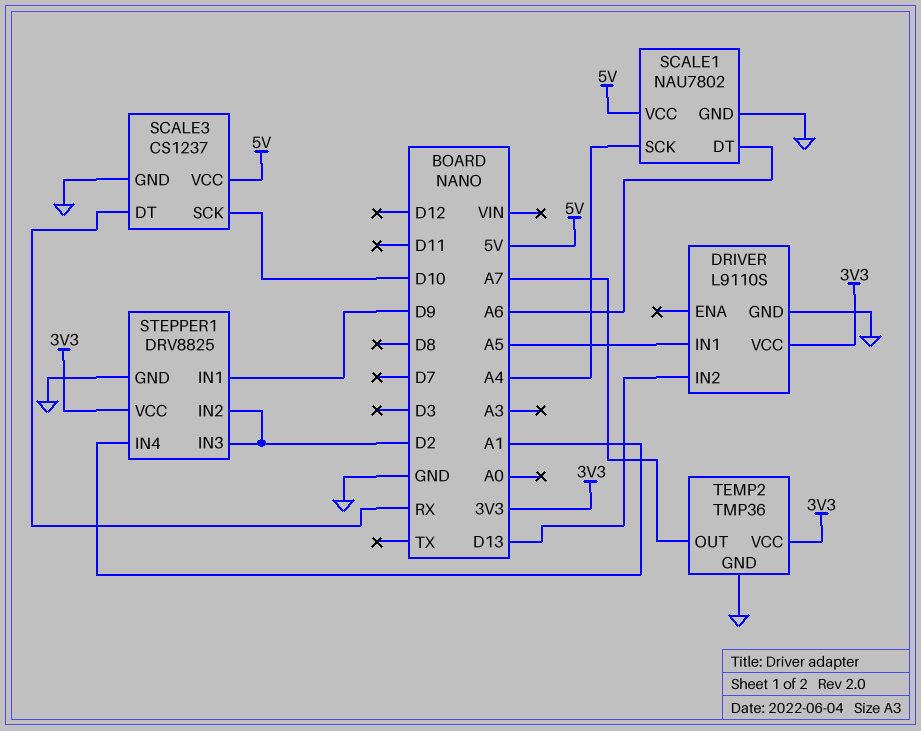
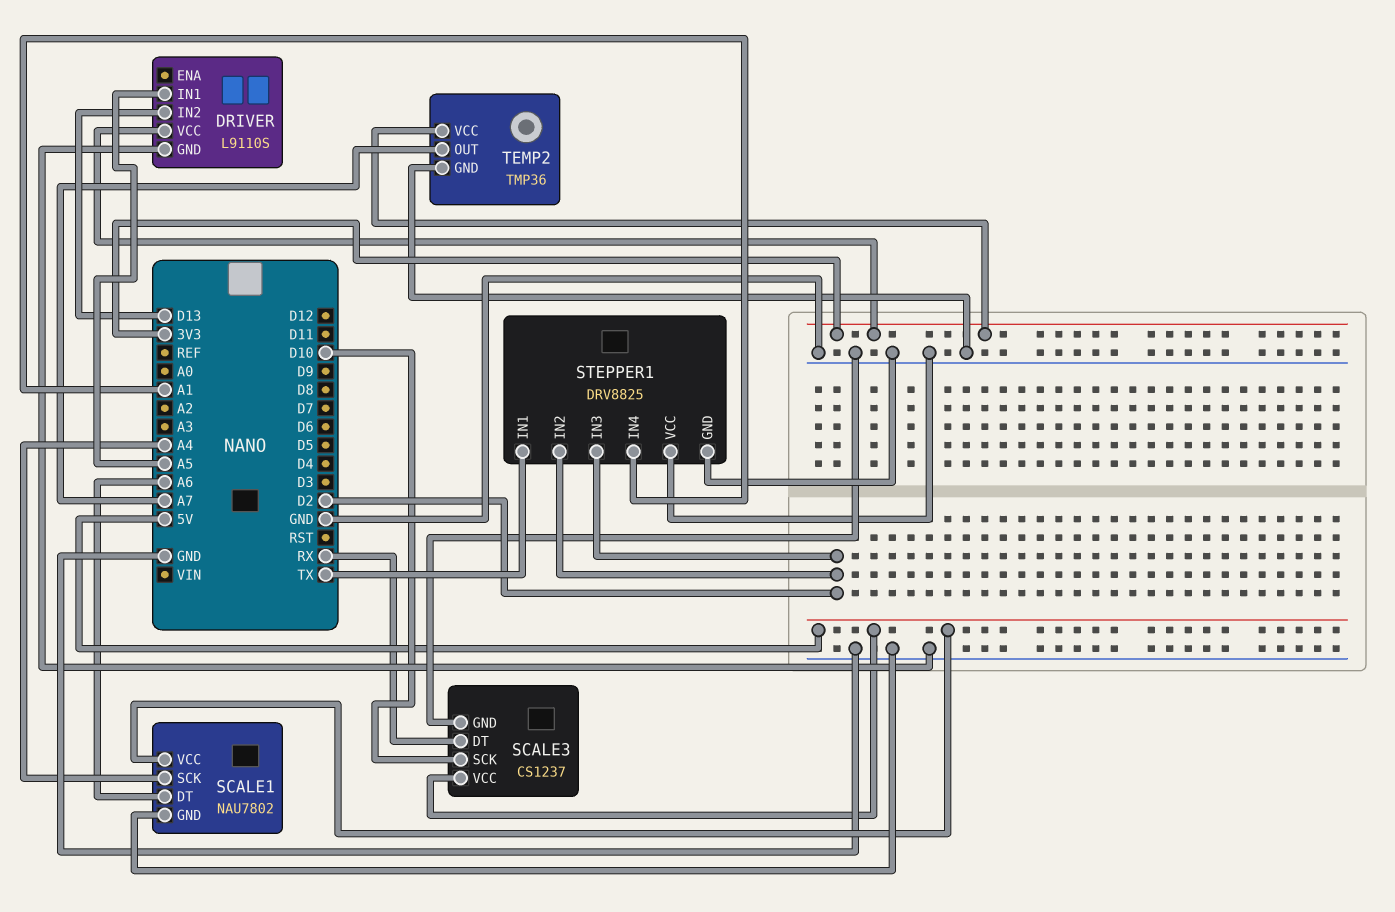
STEPPER1 pin IN1: D9 -> TX
STEPPER1 pin VCC: 3V3 -> GND

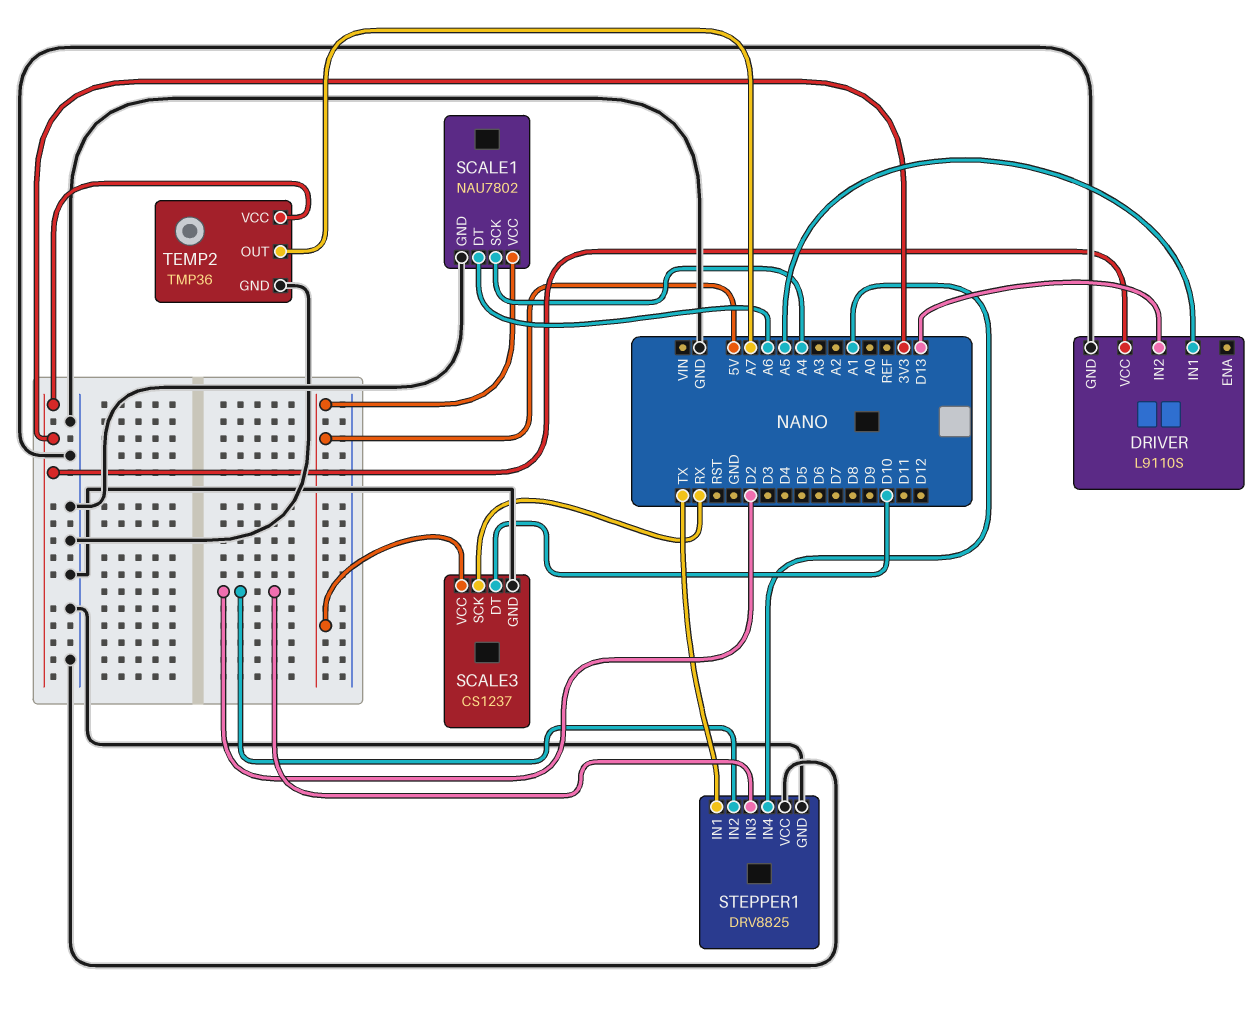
SCALE3 pin DT: RX -> D10
SCALE3 pin SCK: D10 -> RX

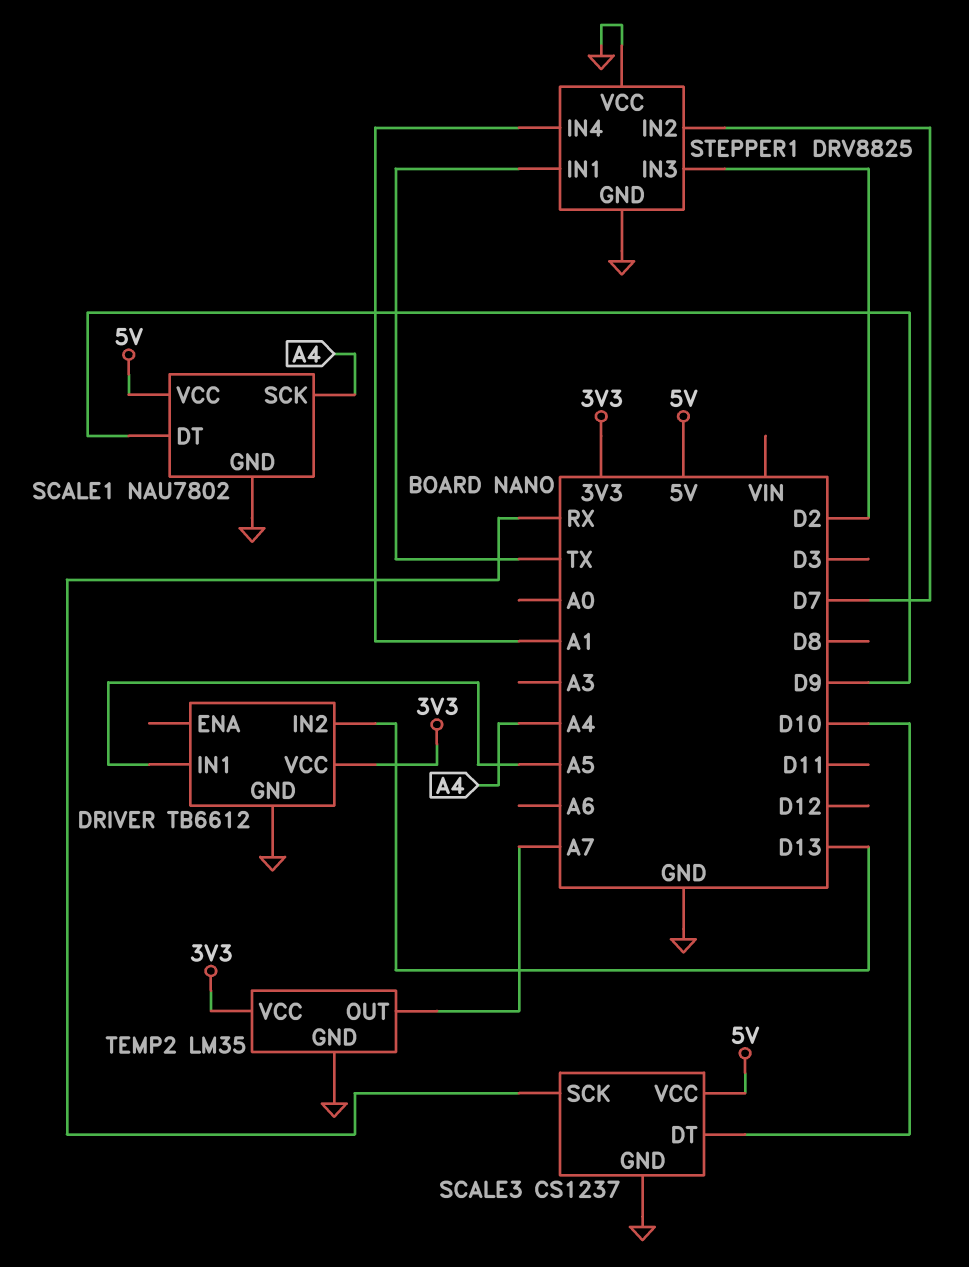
DRIVER: L9110S -> TB6612
SCALE1 pin DT: A6 -> D9
STEPPER1 pin IN2: D2 -> D7
TEMP2: TMP36 -> LM35

